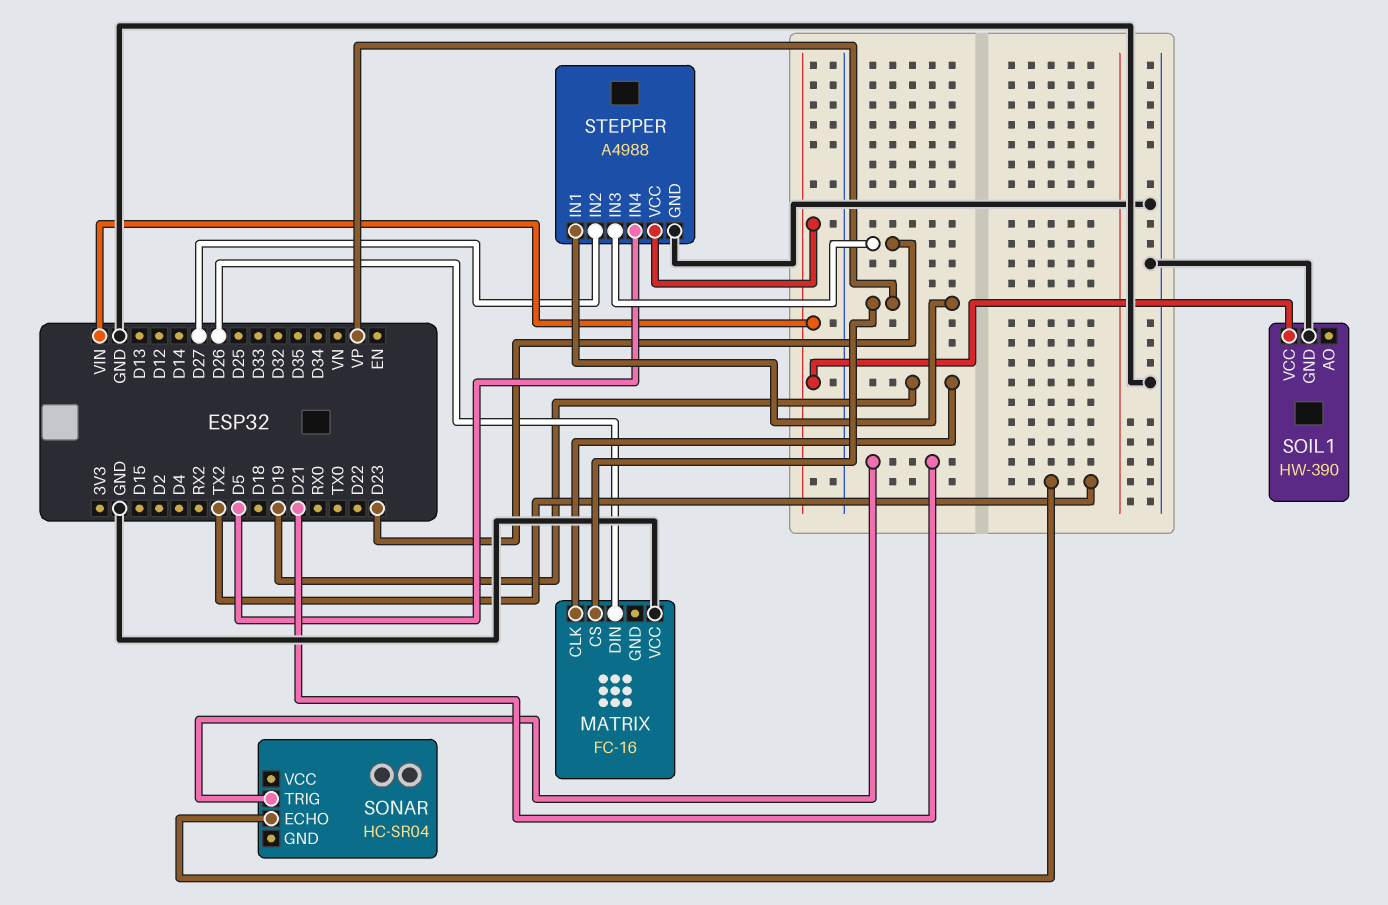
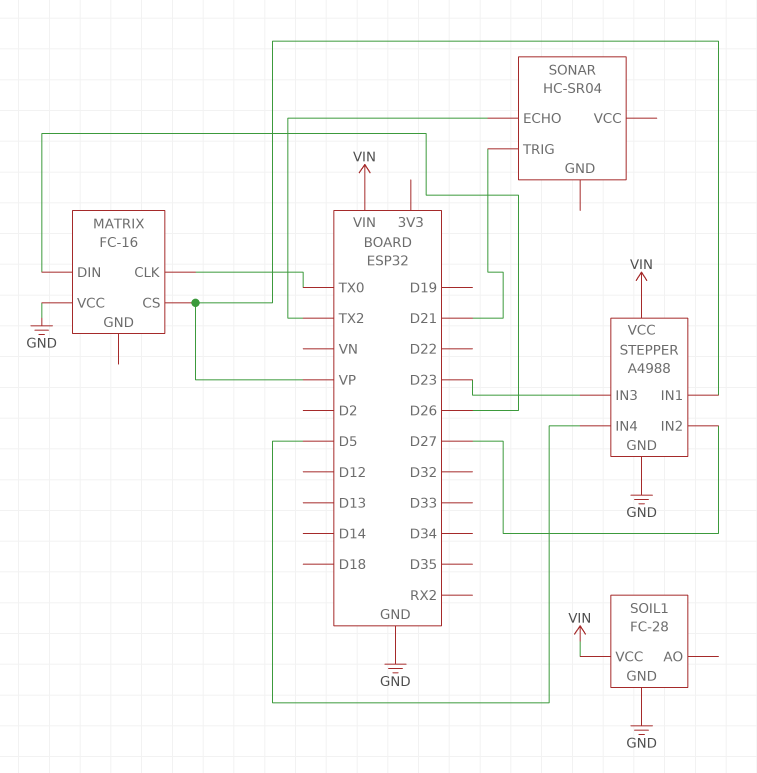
MATRIX pin CLK: D19 -> TX0
SOIL1: HW-390 -> FC-28

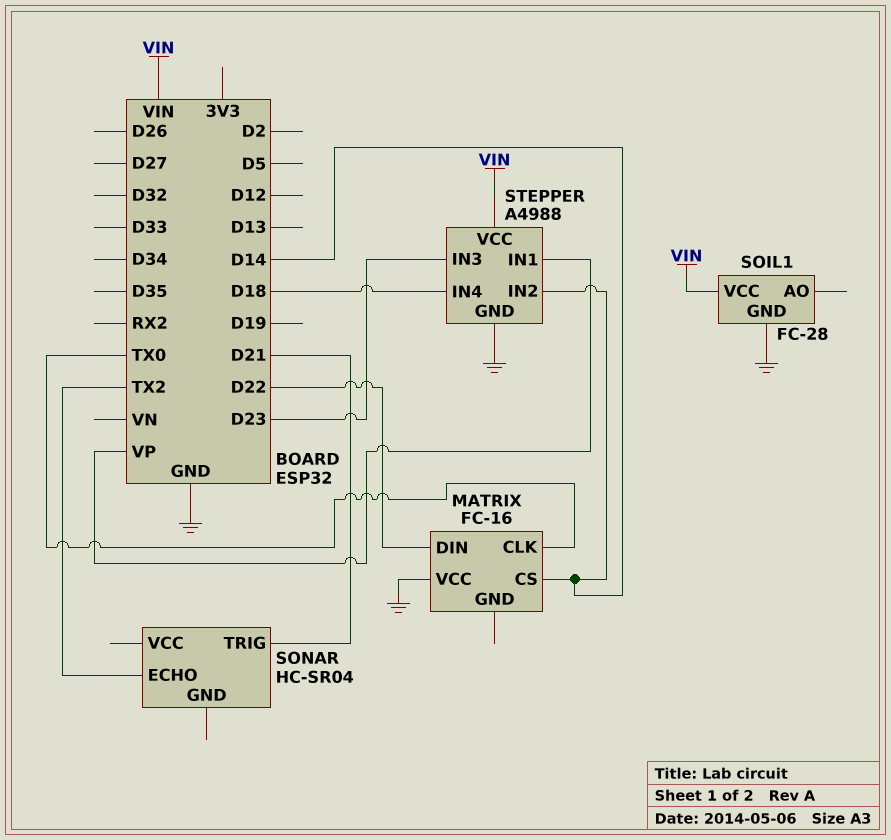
MATRIX pin CS: VP -> D14
MATRIX pin DIN: D26 -> D22
STEPPER pin IN2: D27 -> D14
STEPPER pin IN4: D5 -> D18

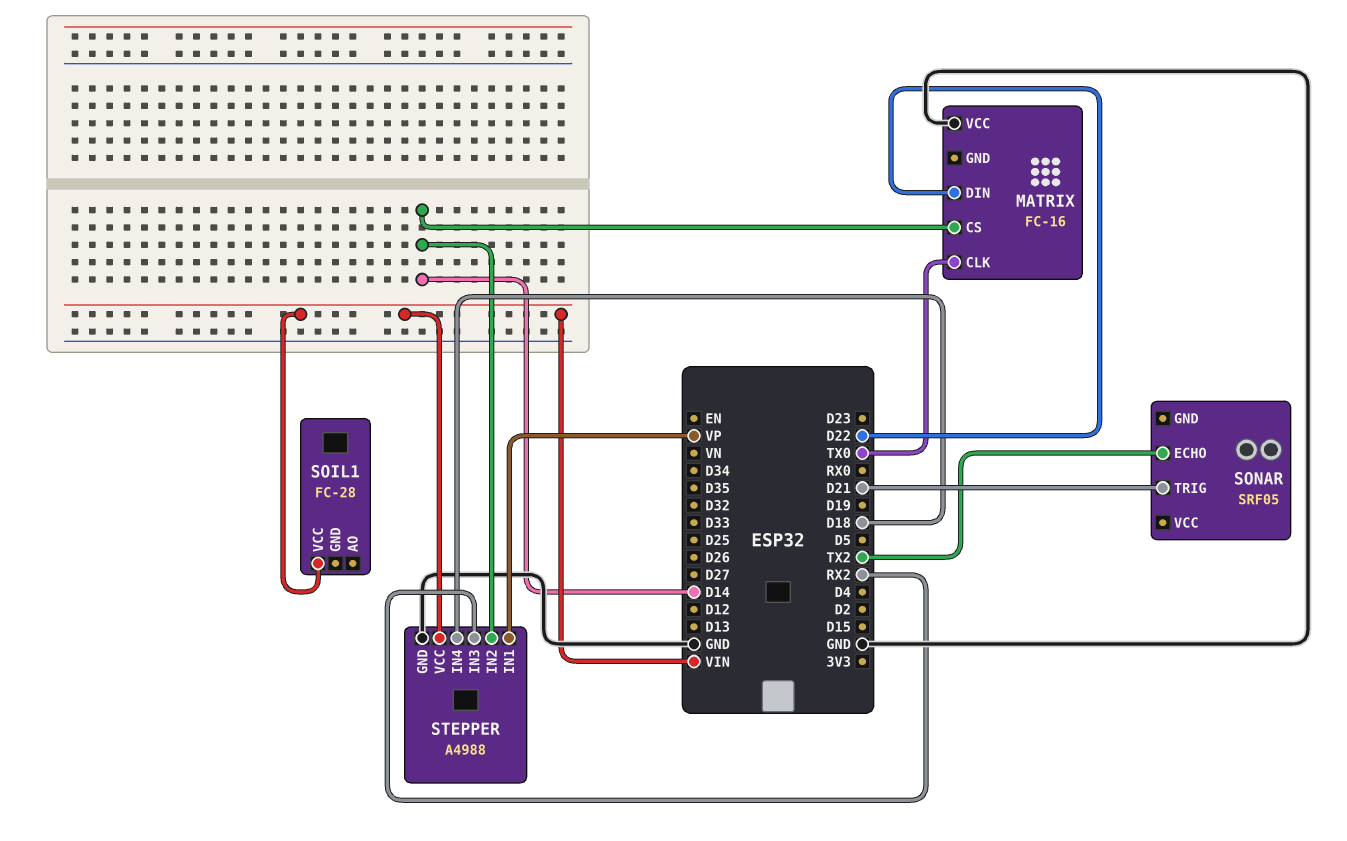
SOIL1 pin GND: GND -> none
SONAR: HC-SR04 -> SRF05
STEPPER pin IN3: D23 -> RX2

